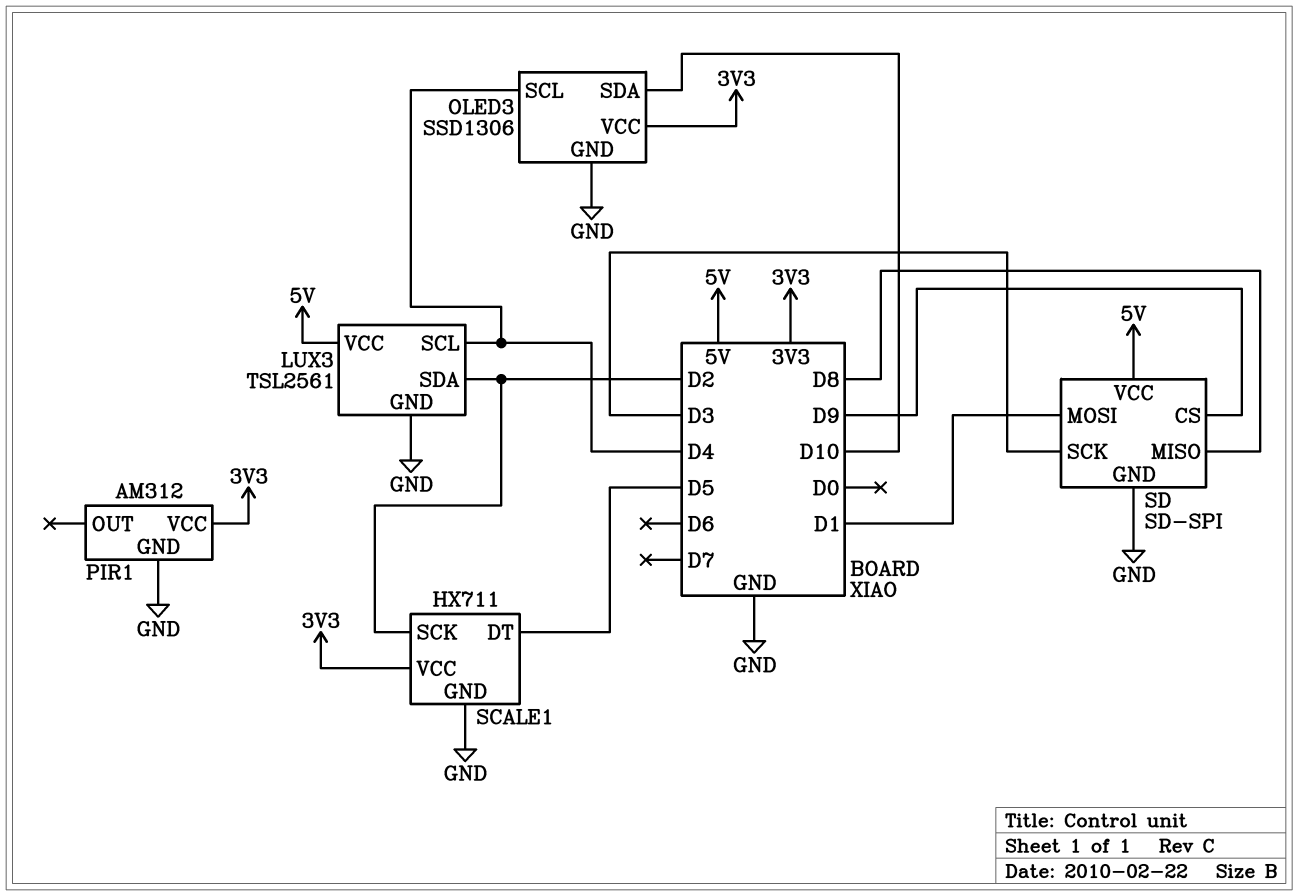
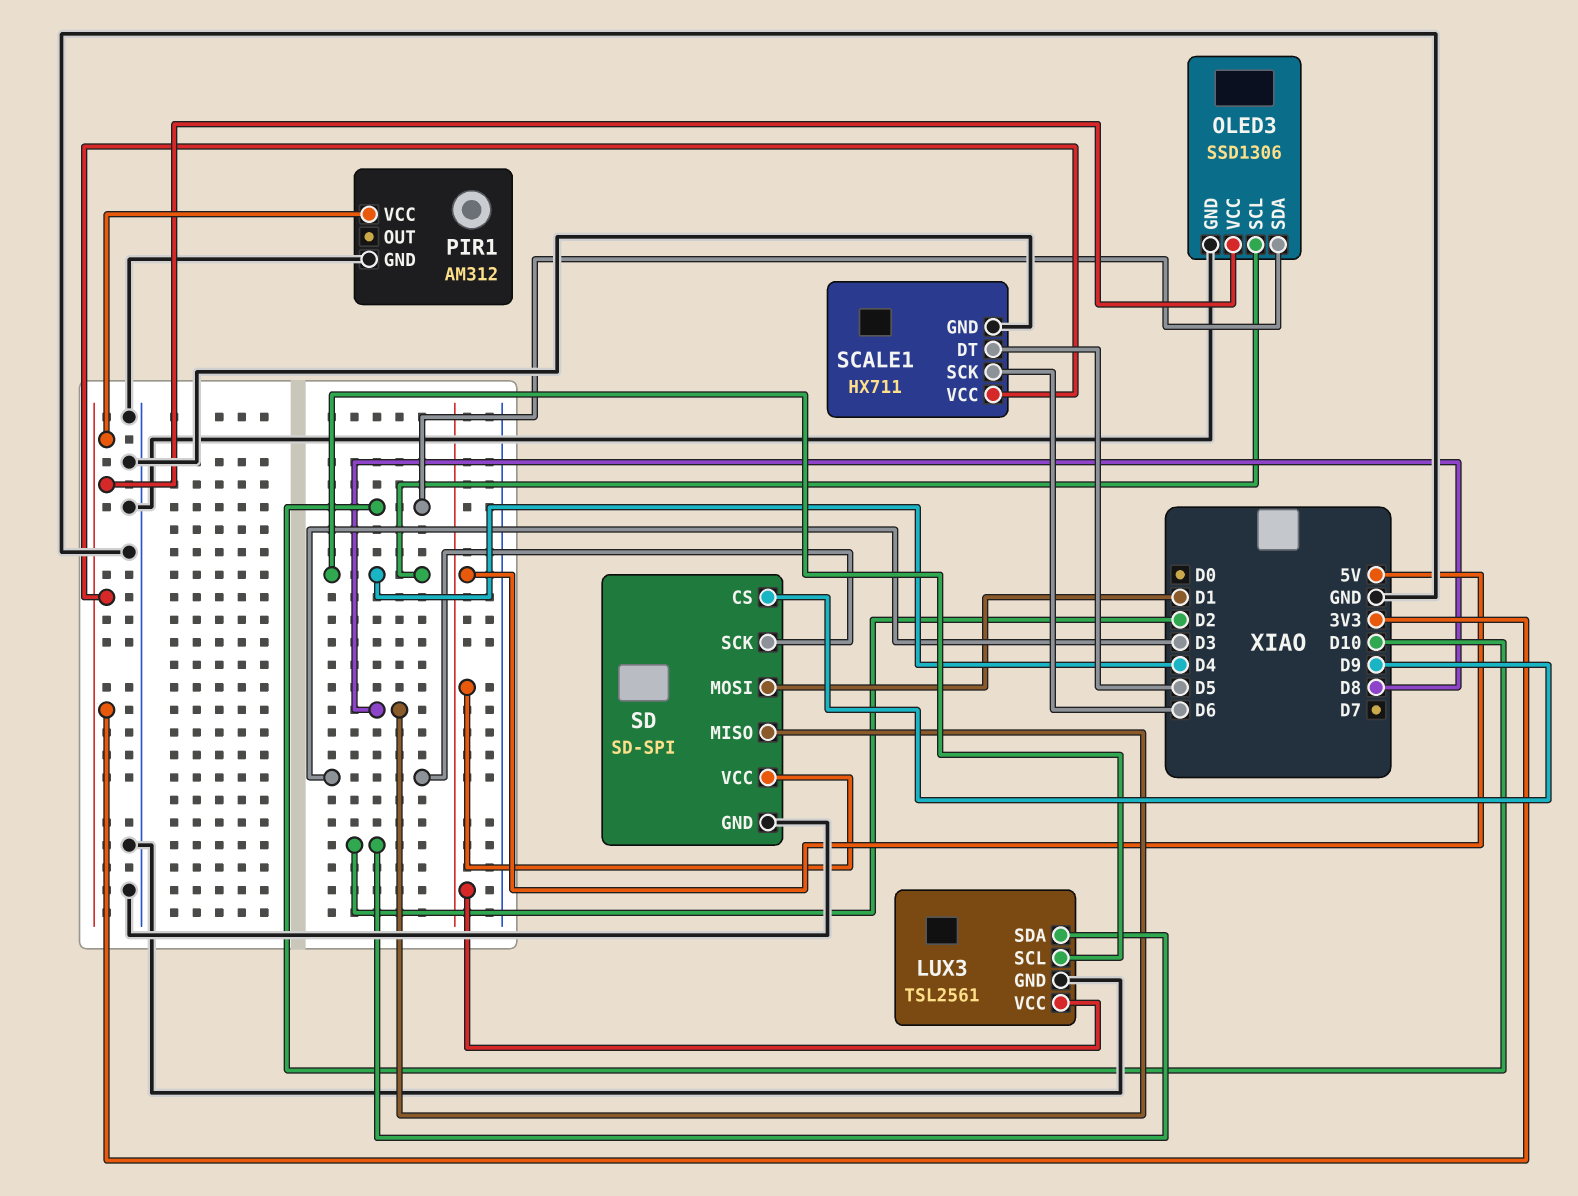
SCALE1 pin SCK: D2 -> D6

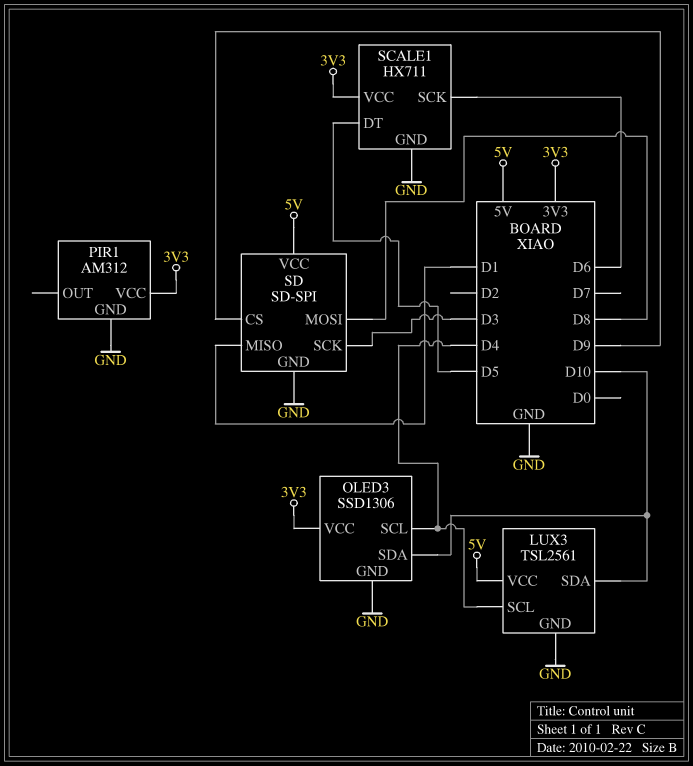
LUX3 pin SDA: D2 -> D10
SD pin MISO: D8 -> D1
SD pin MOSI: D1 -> D8

